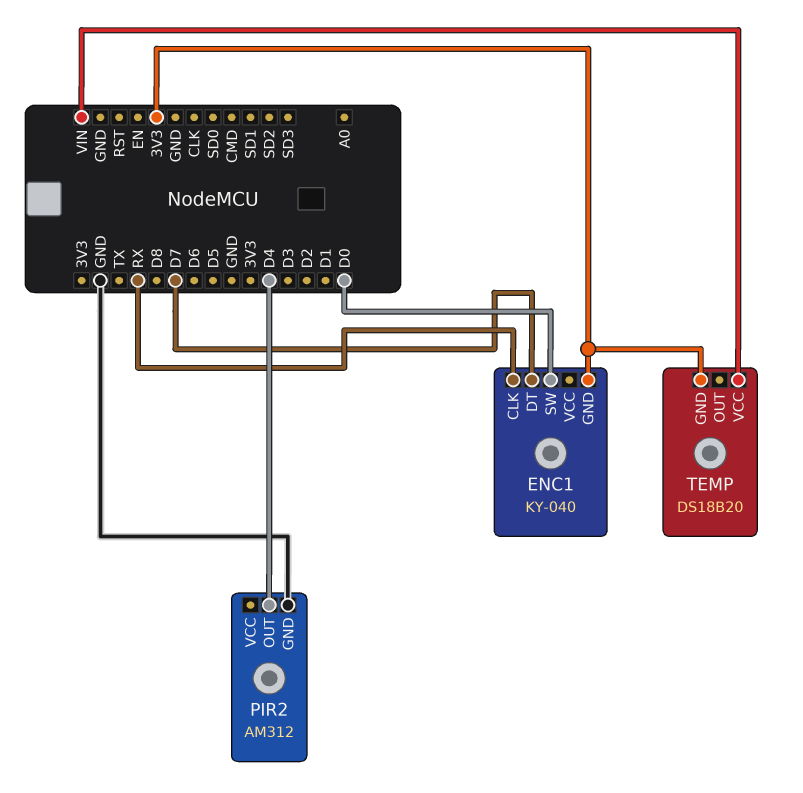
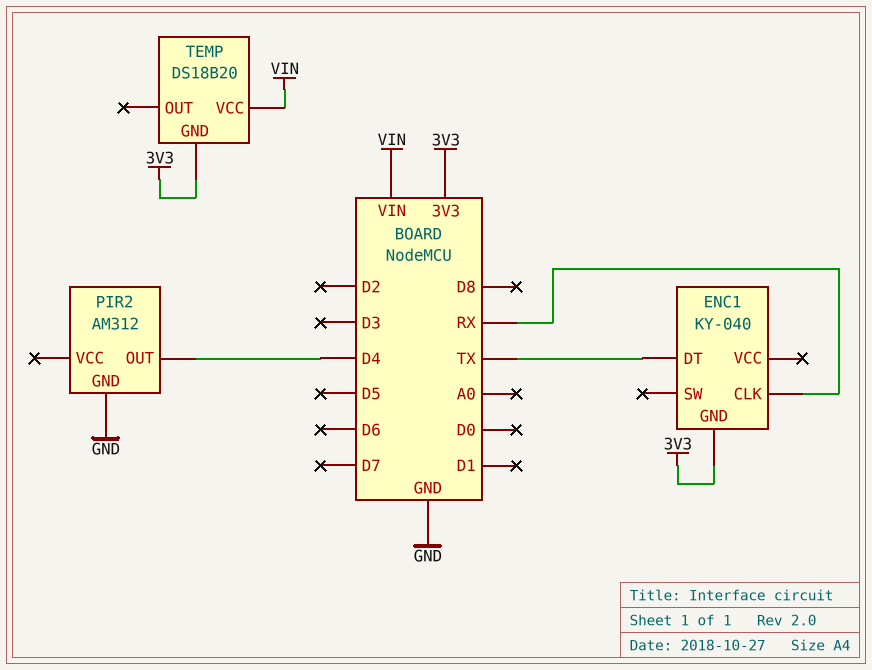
ENC1 pin DT: D7 -> TX
ENC1 pin SW: D0 -> none

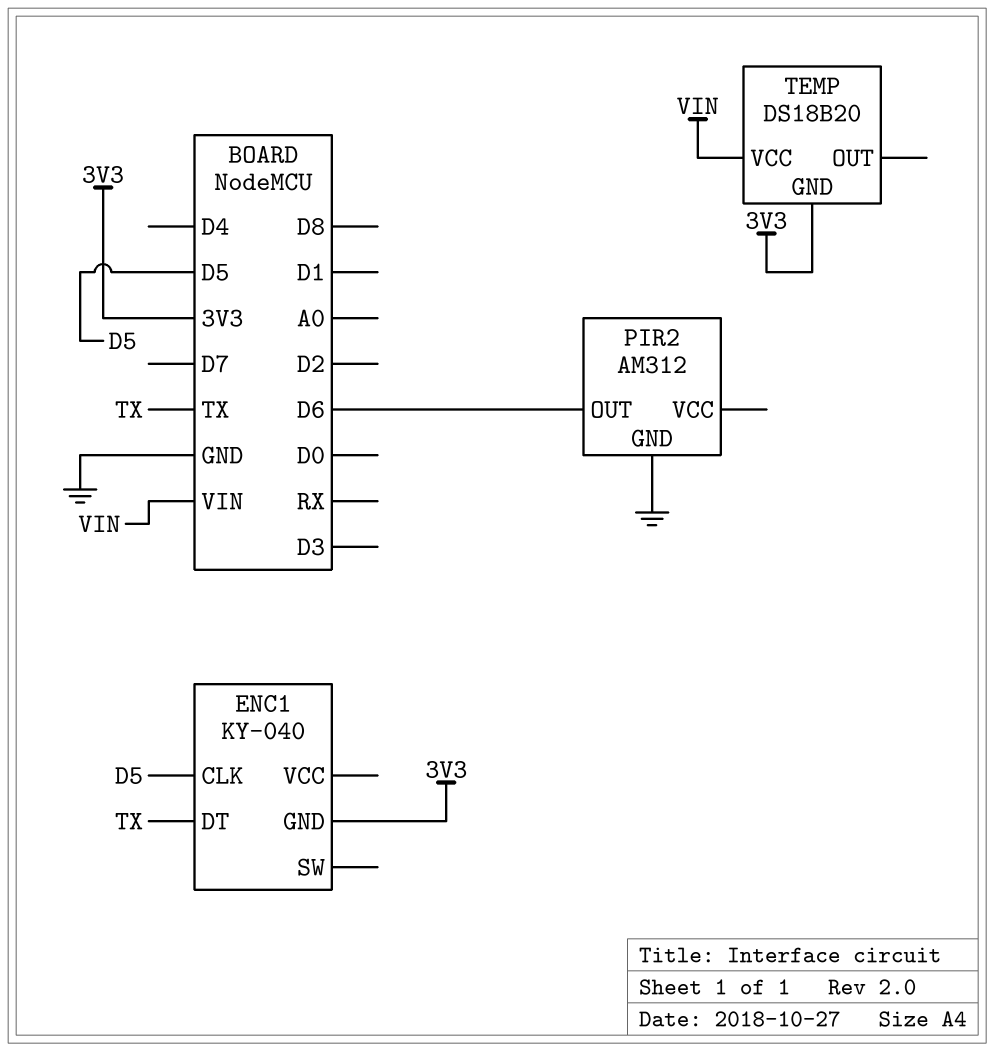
ENC1 pin CLK: RX -> D5
PIR2 pin OUT: D4 -> D6

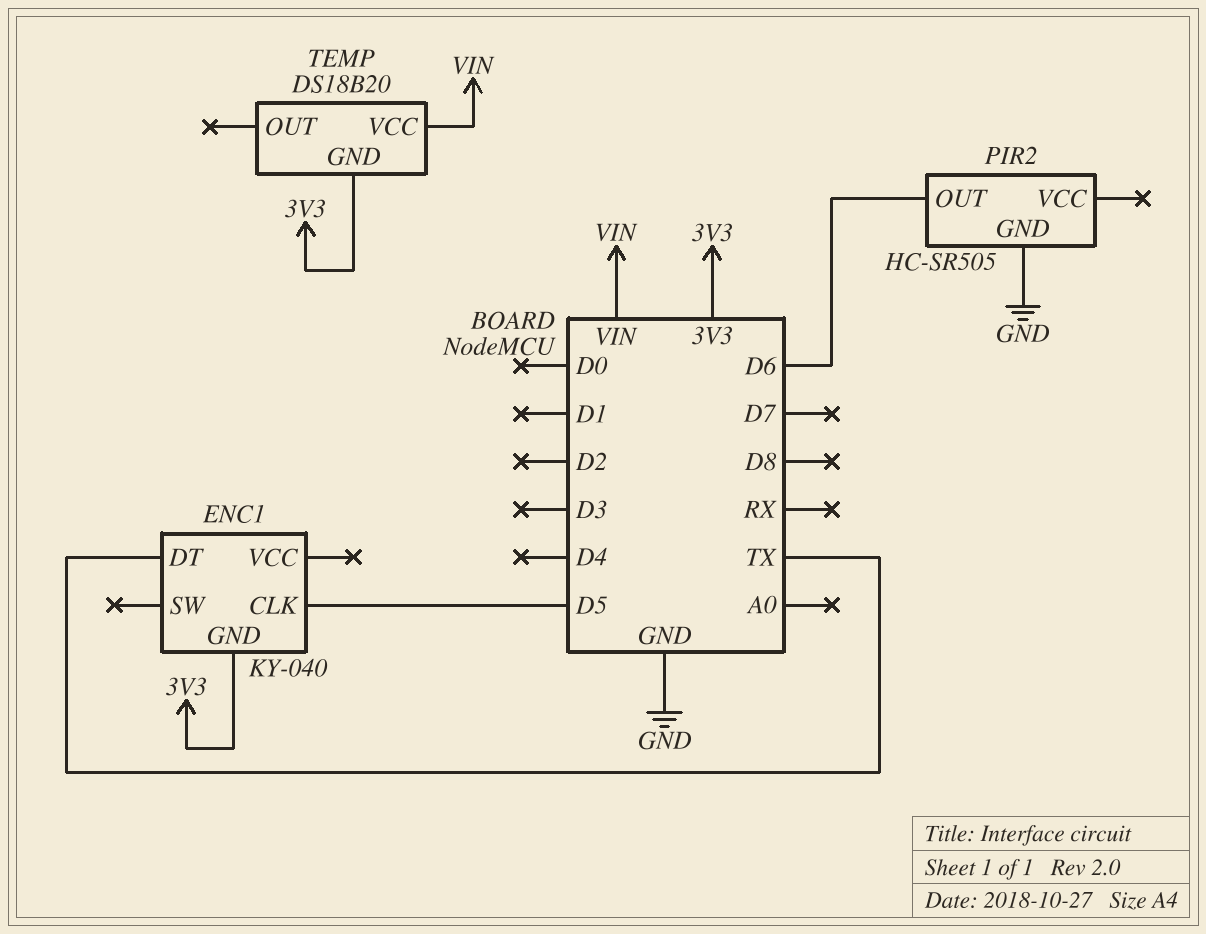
PIR2: AM312 -> HC-SR505

